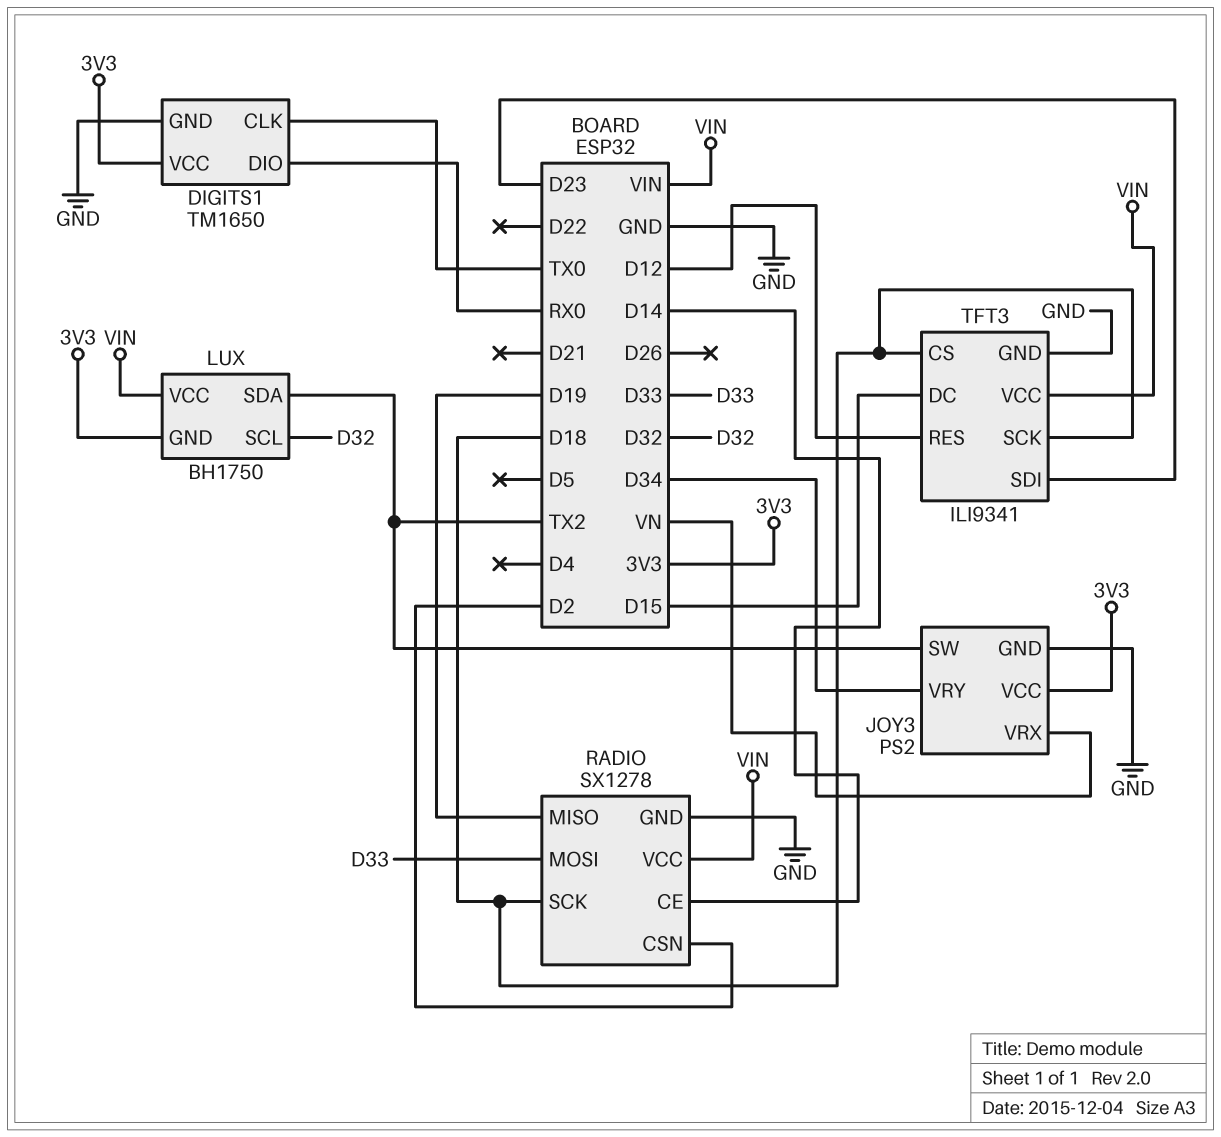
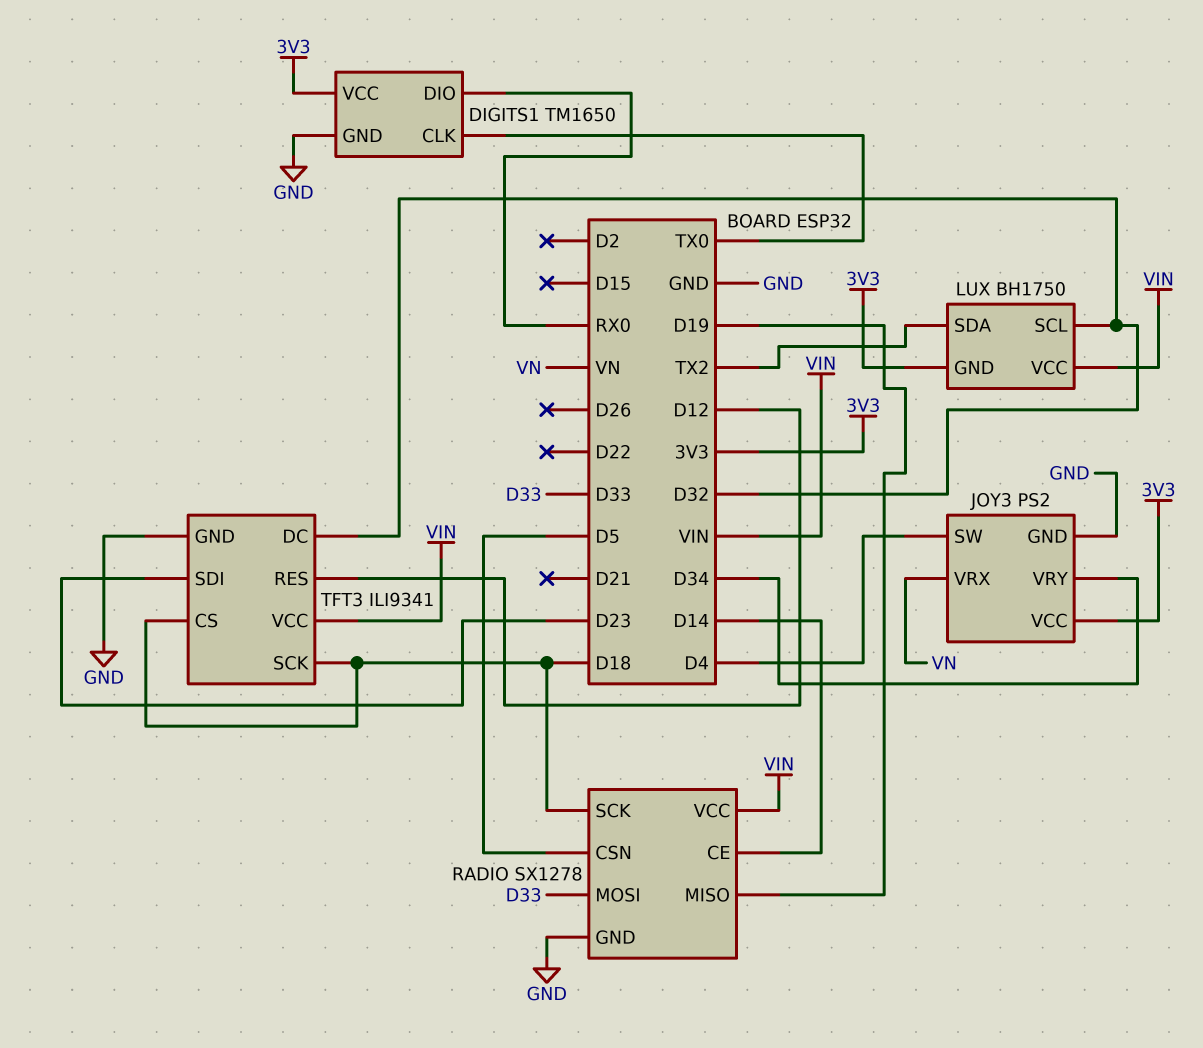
JOY3 pin SW: TX2 -> D4
RADIO pin CSN: D2 -> D5
TFT3 pin DC: D15 -> D32

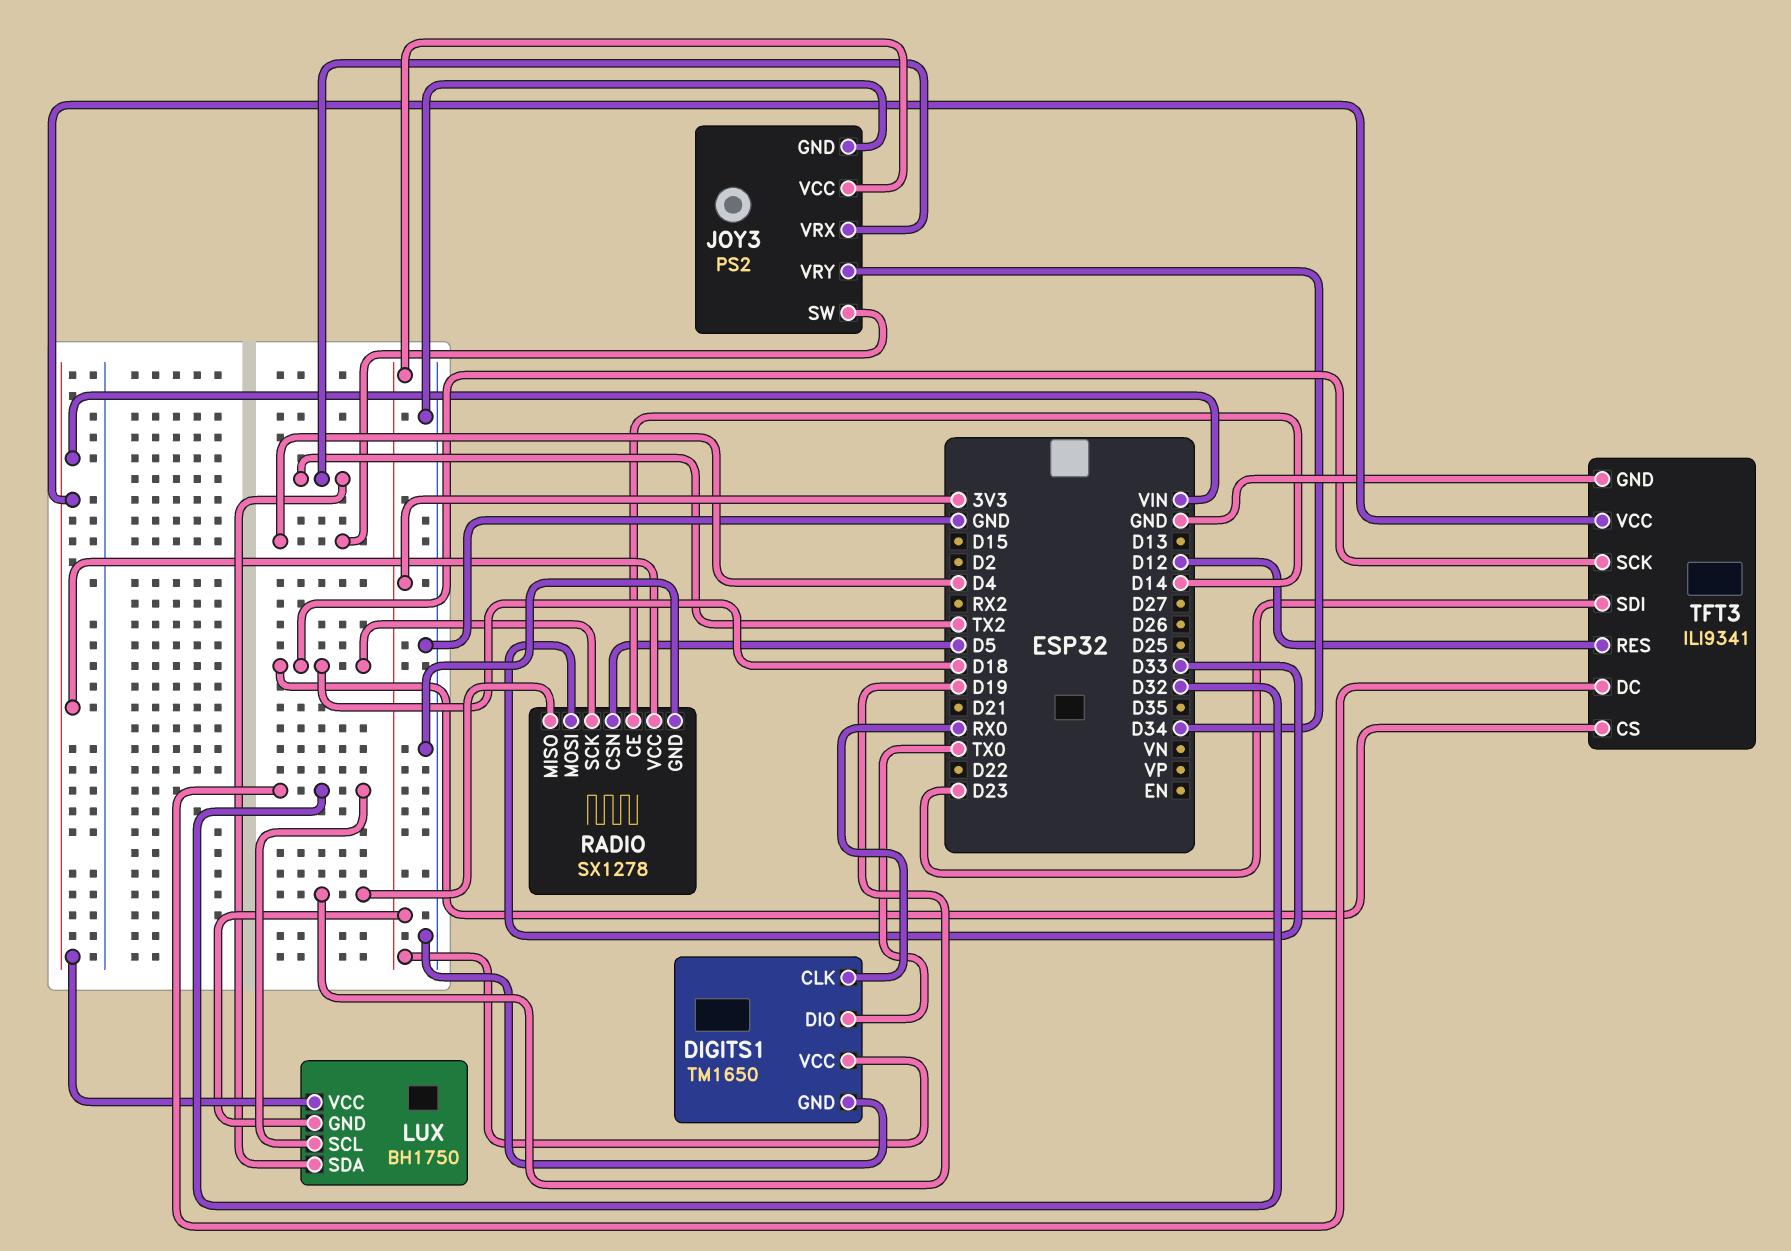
DIGITS1 pin CLK: TX0 -> RX0
DIGITS1 pin DIO: RX0 -> TX0
JOY3 pin VRX: VN -> TX2

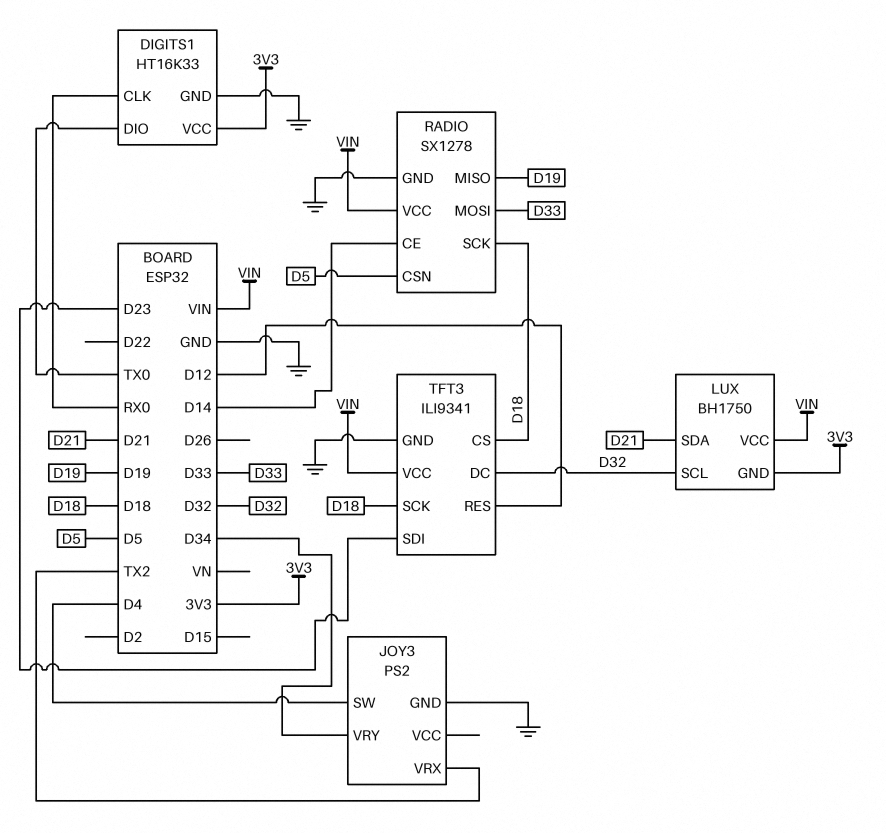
DIGITS1: TM1650 -> HT16K33
JOY3 pin VCC: 3V3 -> none
LUX pin SDA: TX2 -> D21

